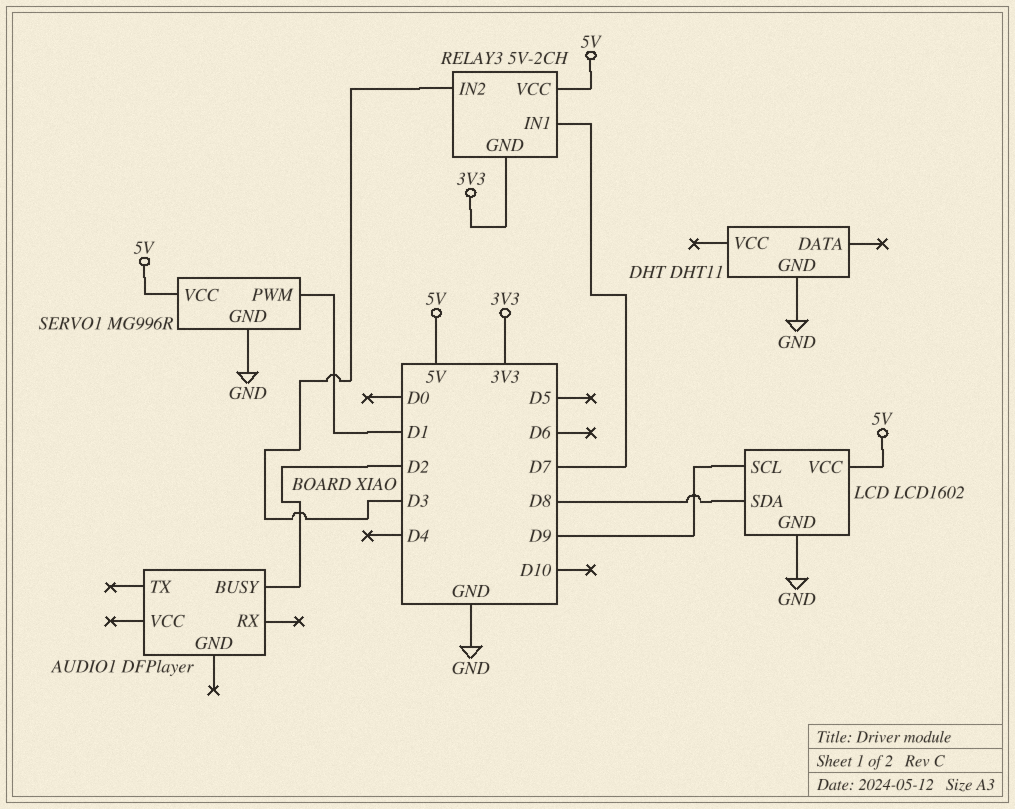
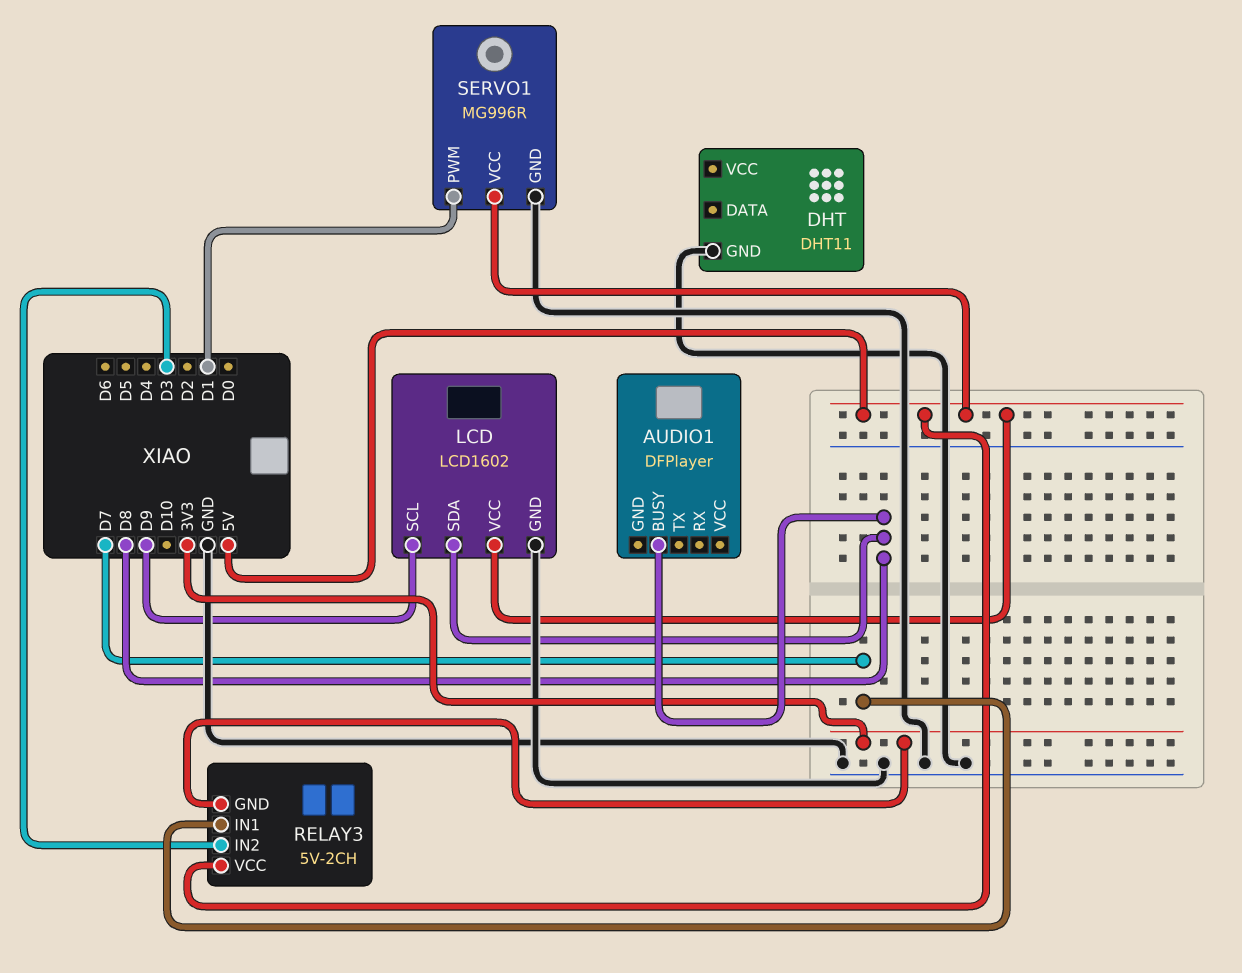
AUDIO1 pin BUSY: D2 -> D8

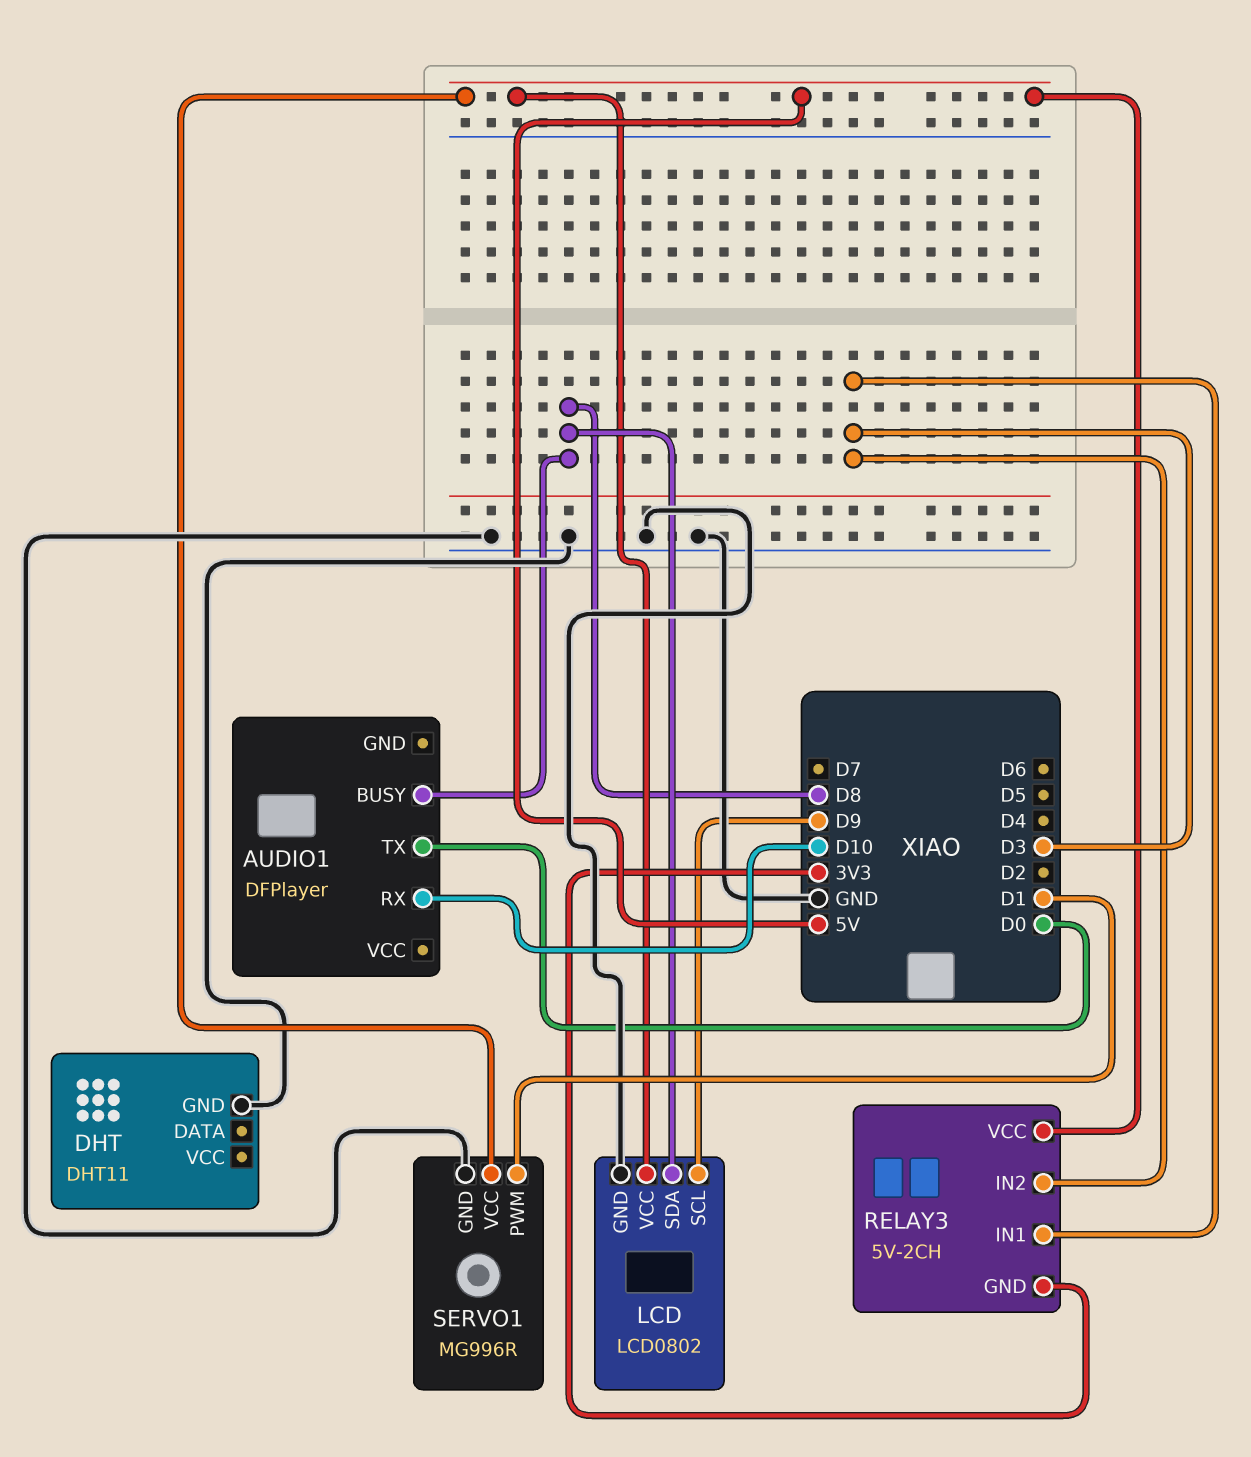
AUDIO1 pin RX: none -> D10
AUDIO1 pin TX: none -> D0
LCD: LCD1602 -> LCD0802
RELAY3 pin IN1: D7 -> D3

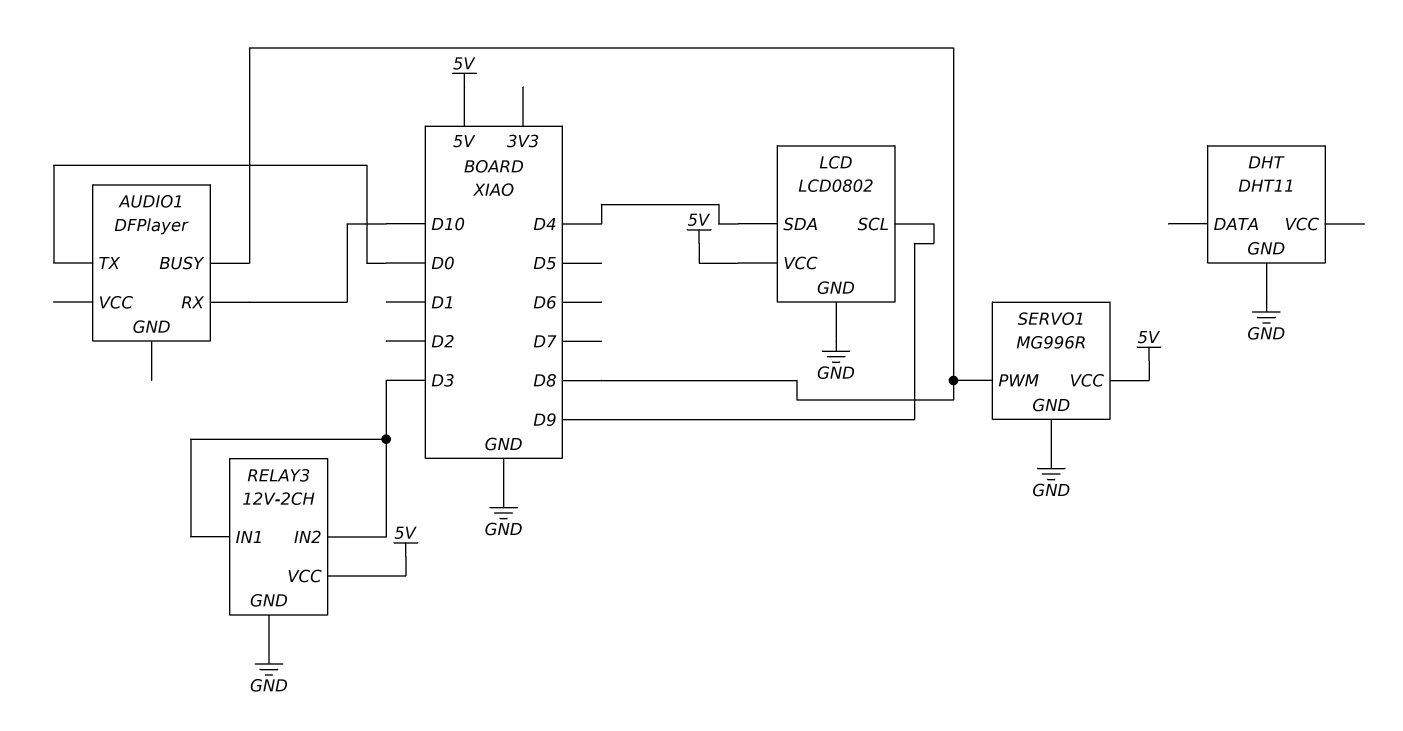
LCD pin SDA: D8 -> D4
RELAY3: 5V-2CH -> 12V-2CH
RELAY3 pin GND: 3V3 -> GND
SERVO1 pin PWM: D1 -> D8

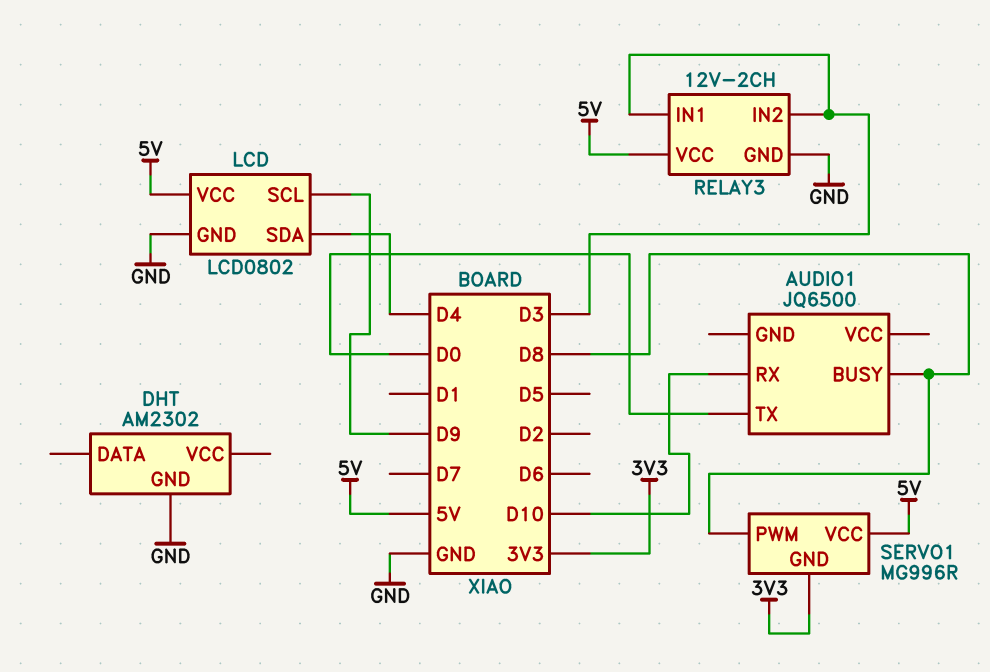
AUDIO1: DFPlayer -> JQ6500
DHT: DHT11 -> AM2302
SERVO1 pin GND: GND -> 3V3

